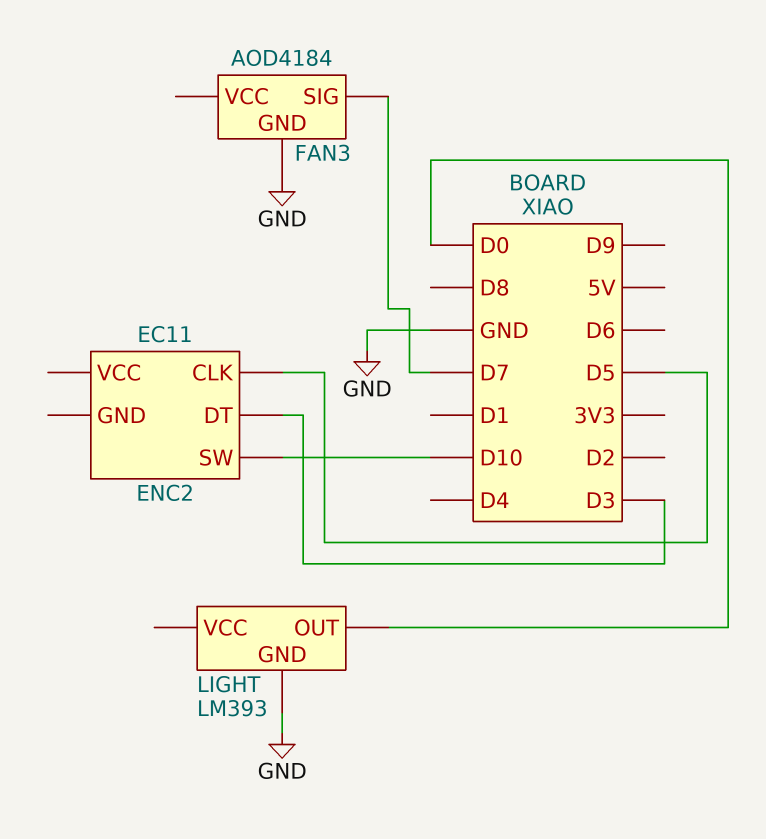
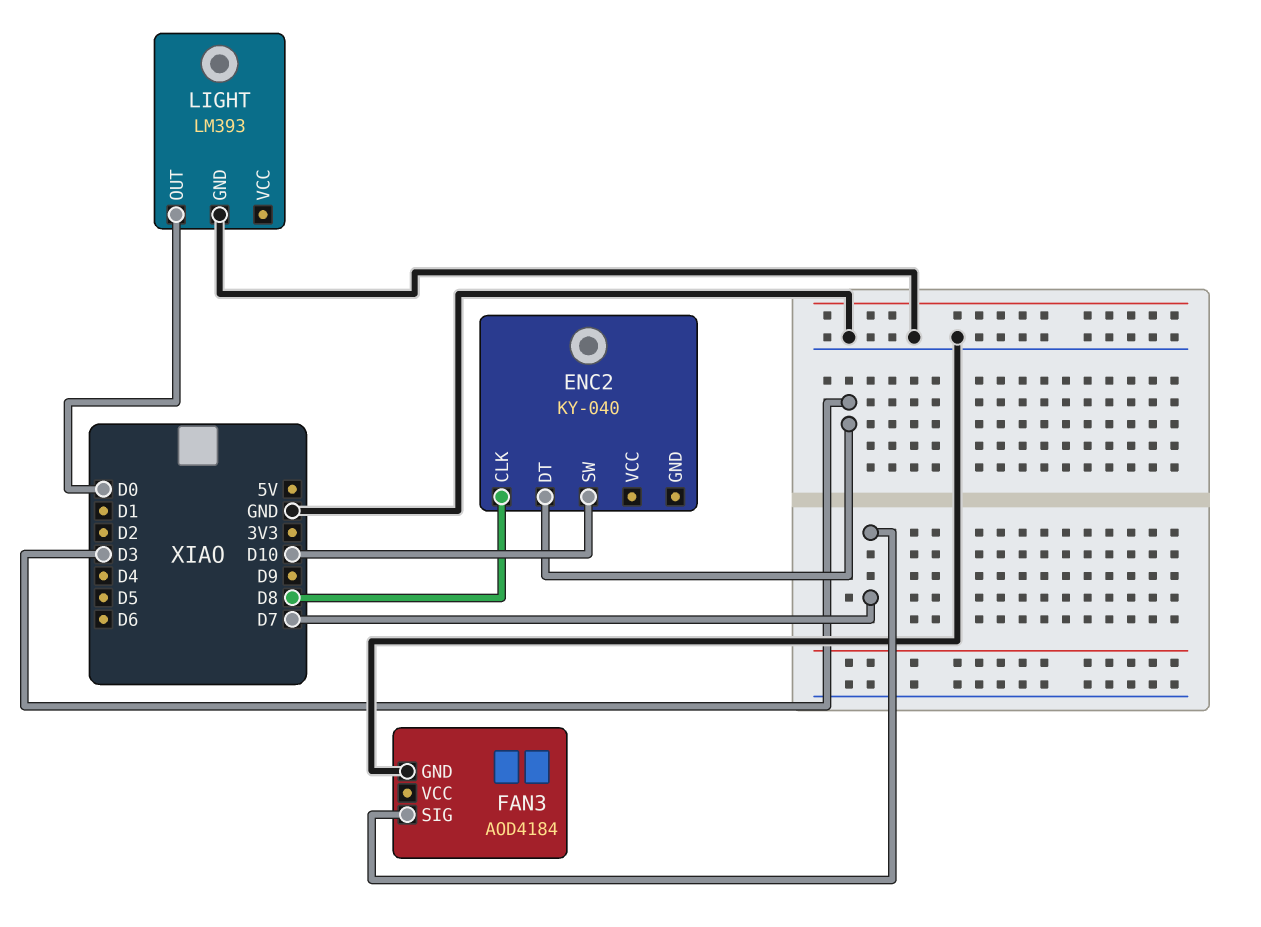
ENC2: EC11 -> KY-040
ENC2 pin CLK: D5 -> D8

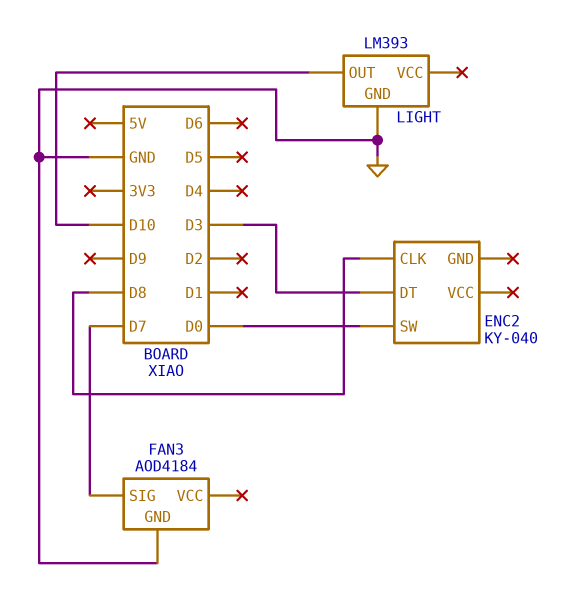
ENC2 pin SW: D10 -> D0
LIGHT pin OUT: D0 -> D10

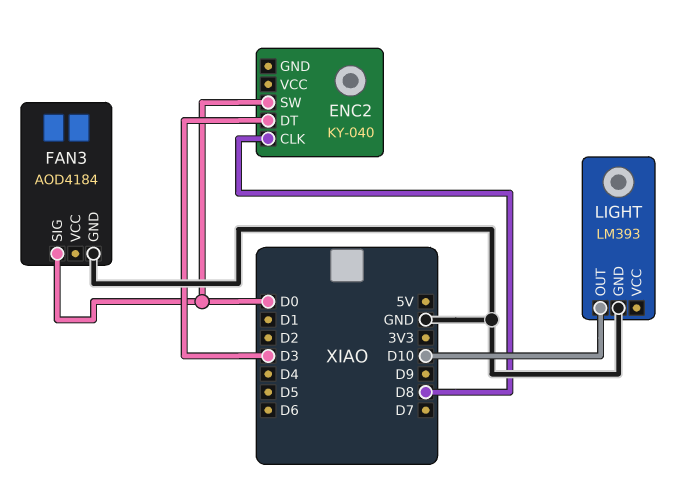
FAN3 pin SIG: D7 -> D0

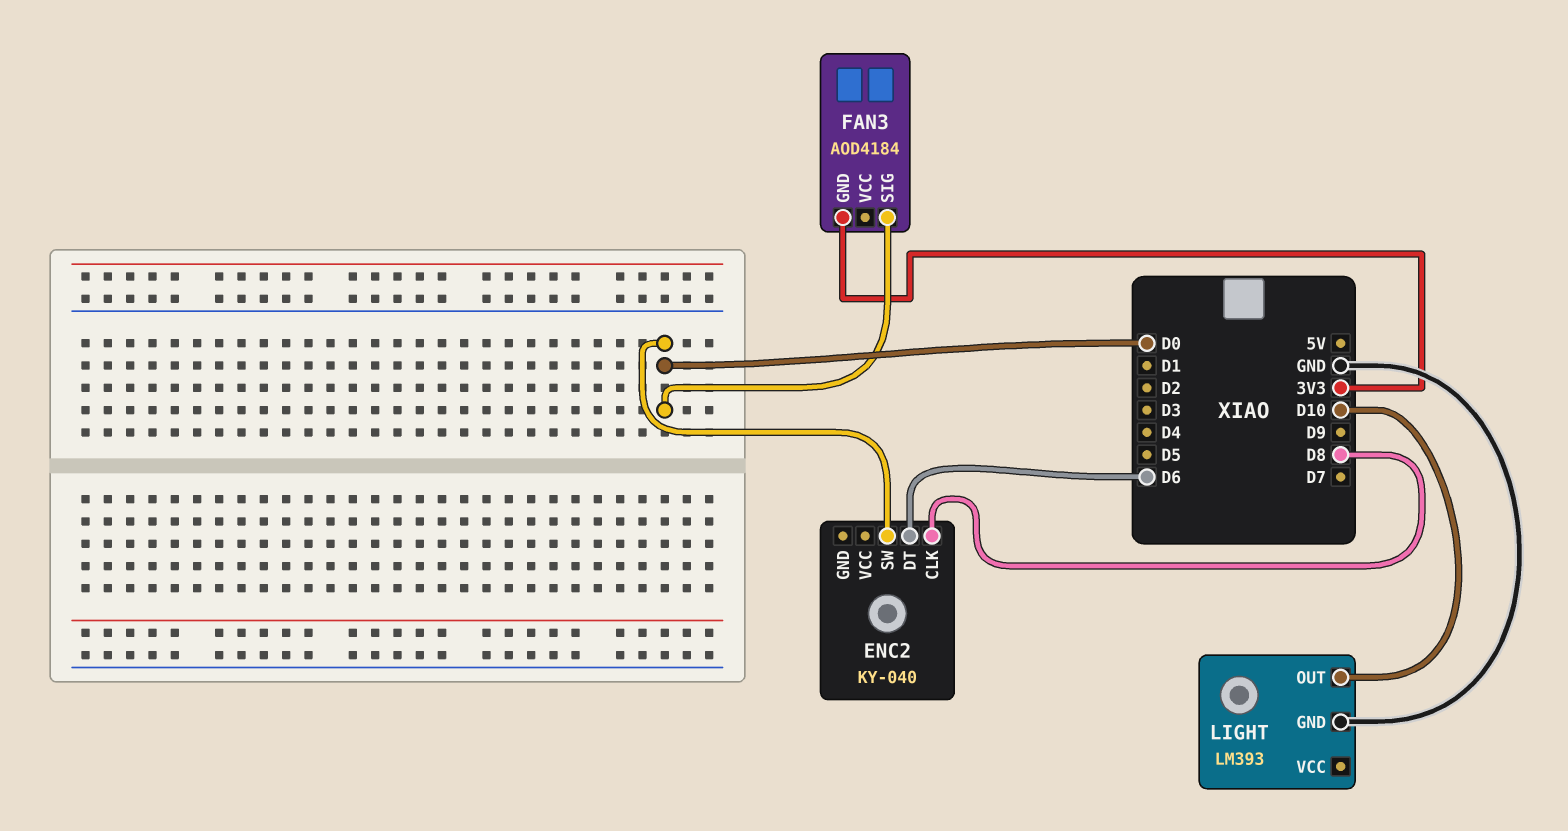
ENC2 pin DT: D3 -> D6
FAN3 pin GND: GND -> 3V3

